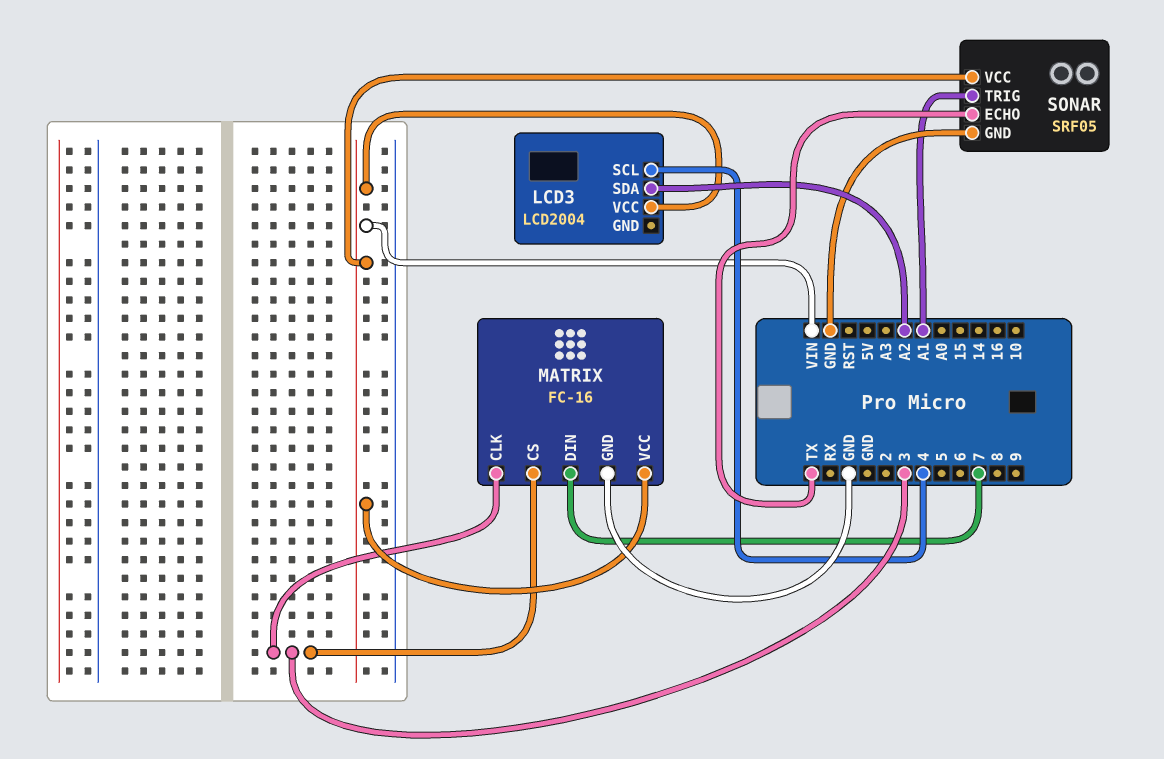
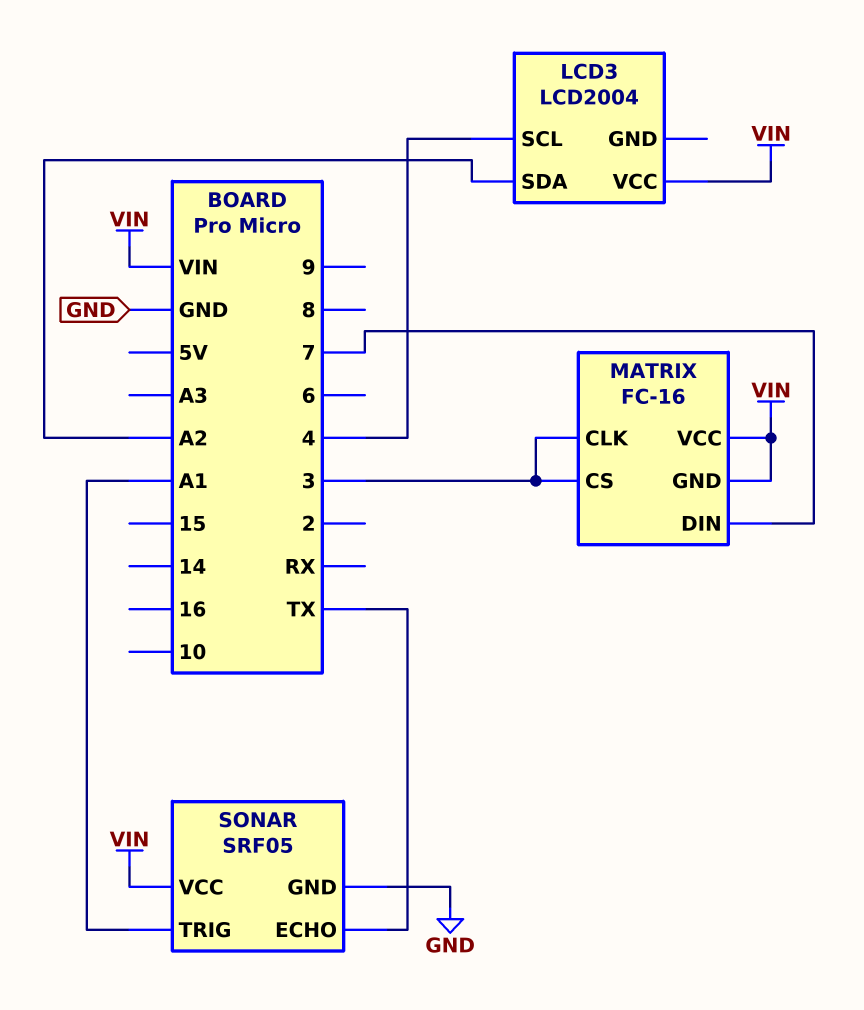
MATRIX pin GND: GND -> VIN

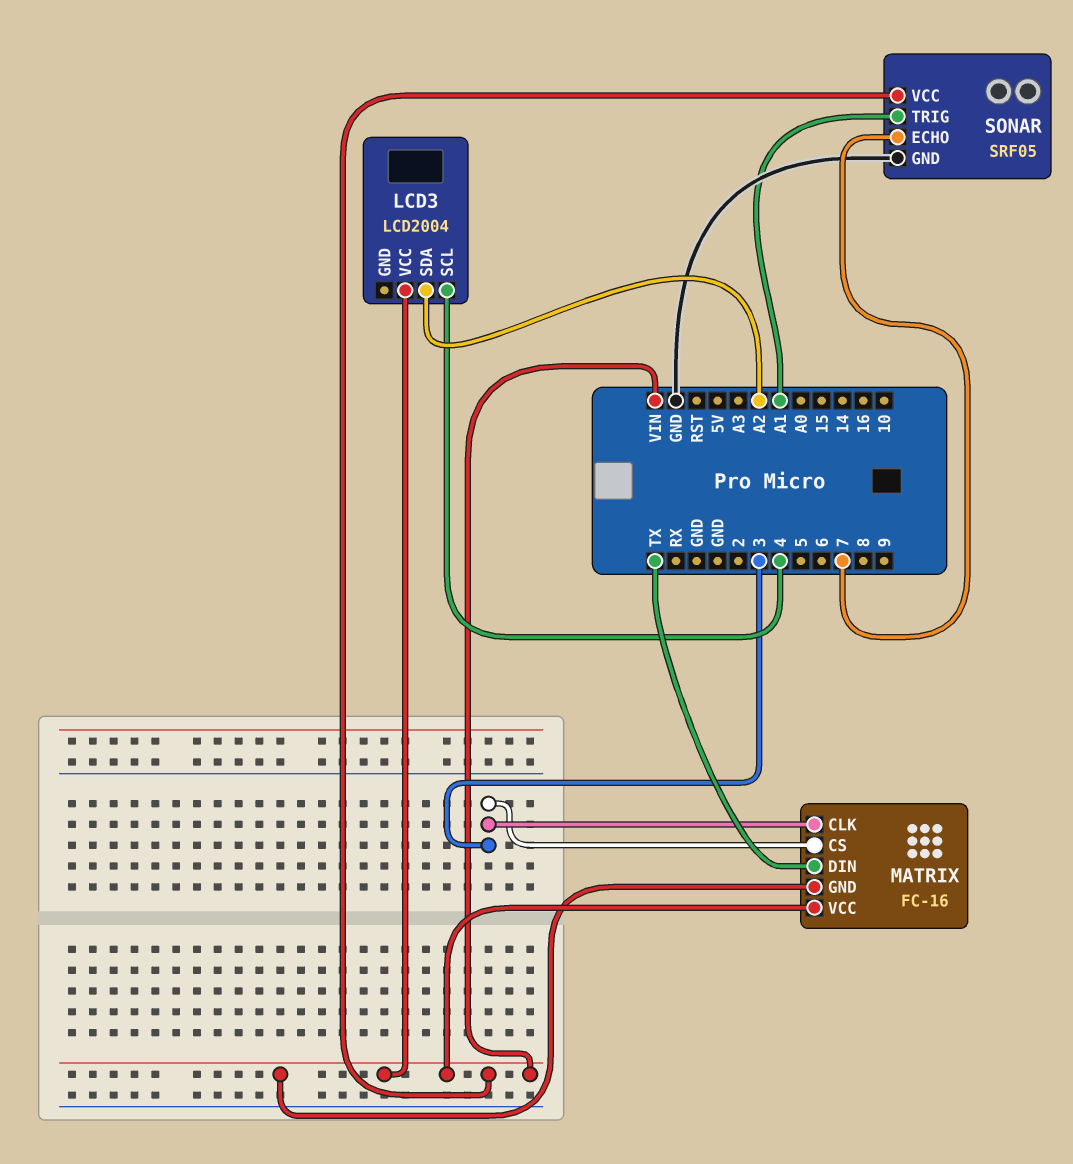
MATRIX pin DIN: 7 -> TX
SONAR pin ECHO: TX -> 7

